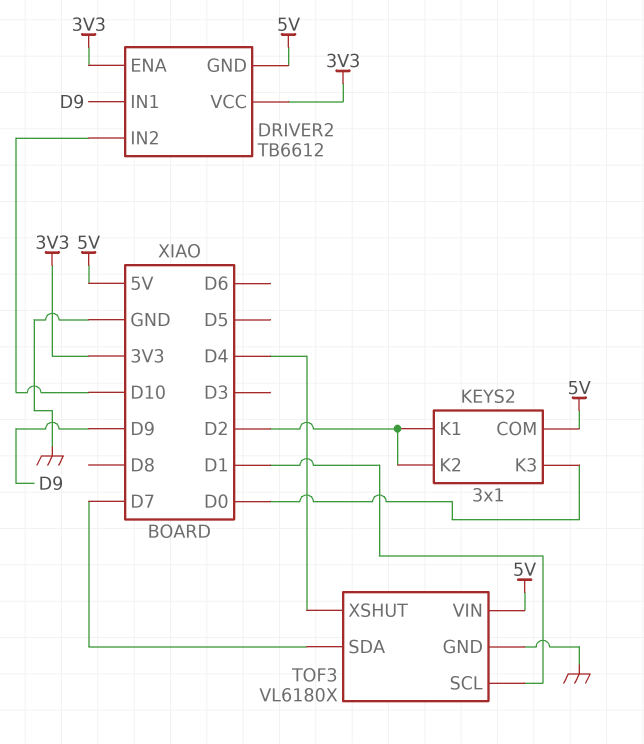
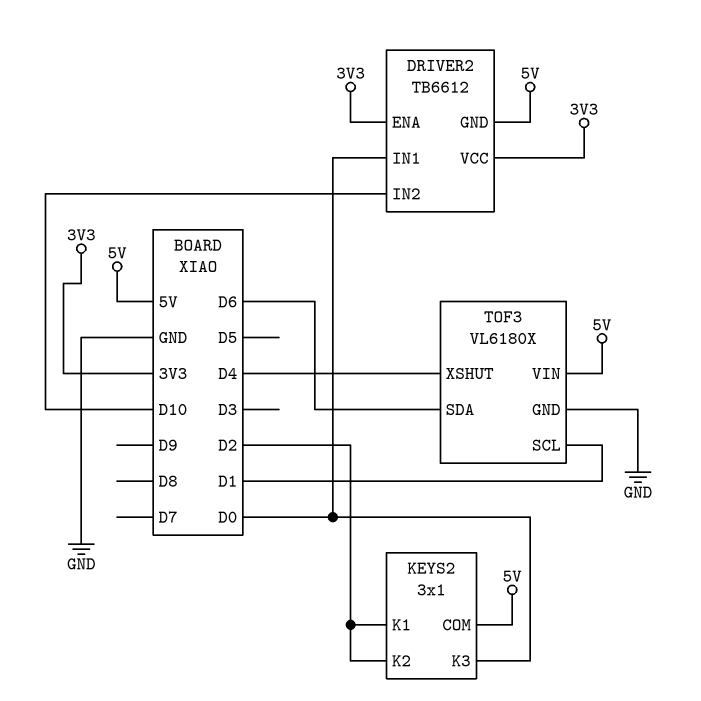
DRIVER2 pin IN1: D9 -> D0
TOF3 pin SDA: D7 -> D6

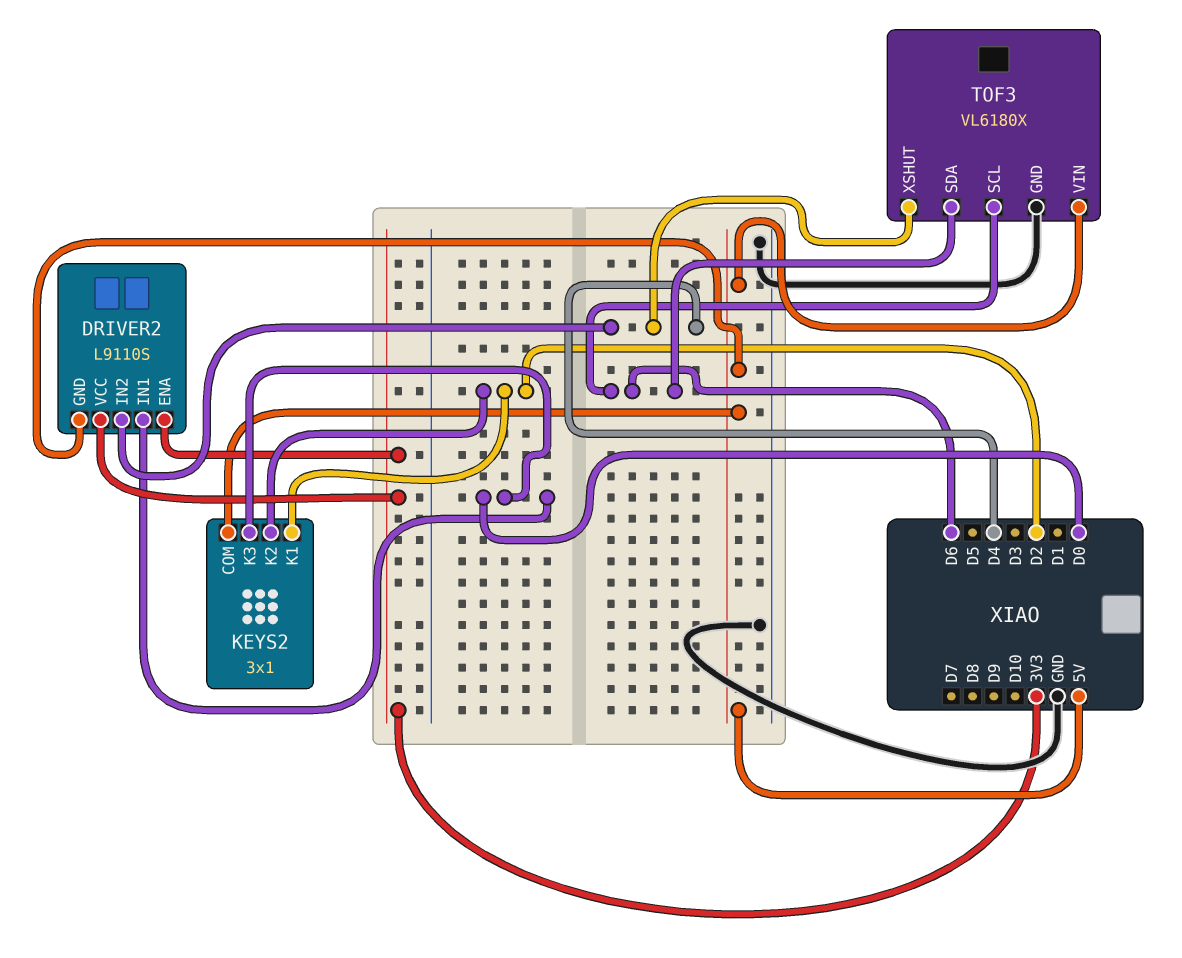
DRIVER2: TB6612 -> L9110S
DRIVER2 pin IN2: D10 -> D4
TOF3 pin SCL: D1 -> D6

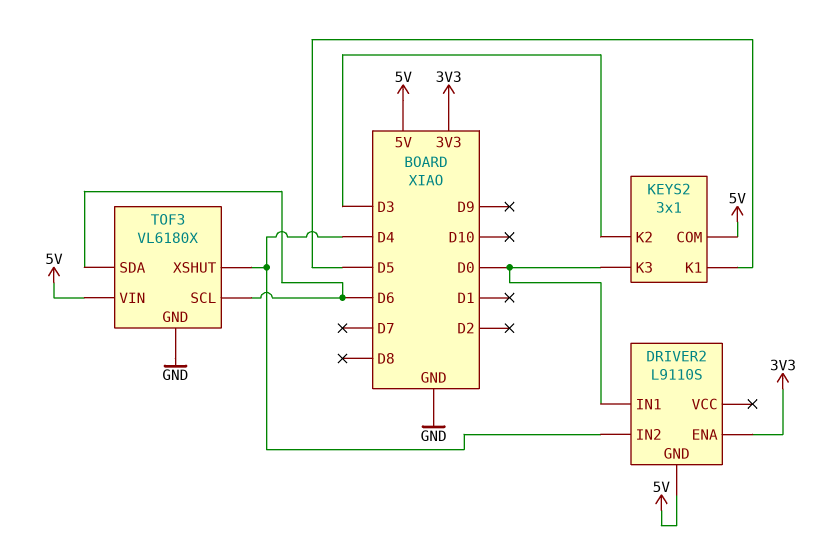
DRIVER2 pin VCC: 3V3 -> none
KEYS2 pin K1: D2 -> D5
KEYS2 pin K2: D2 -> D3

